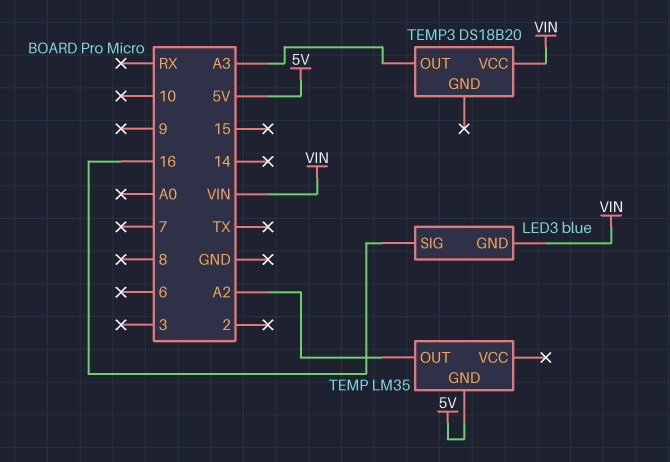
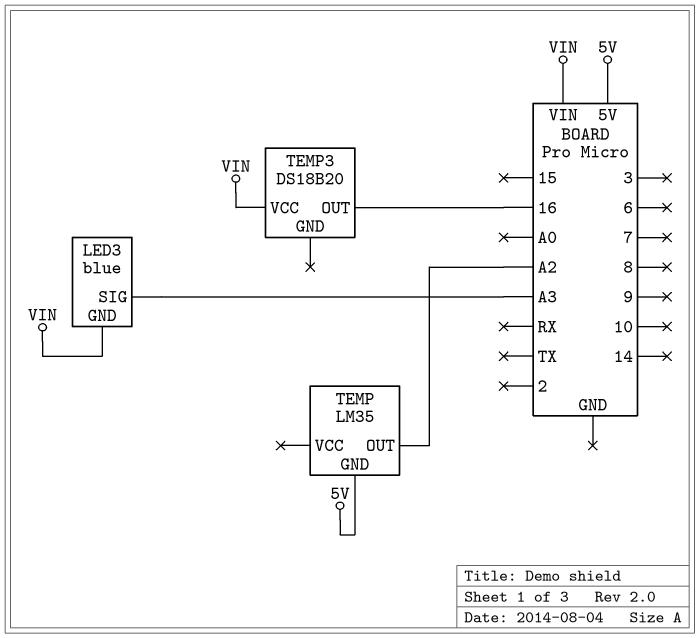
LED3 pin SIG: 16 -> A3
TEMP3 pin OUT: A3 -> 16

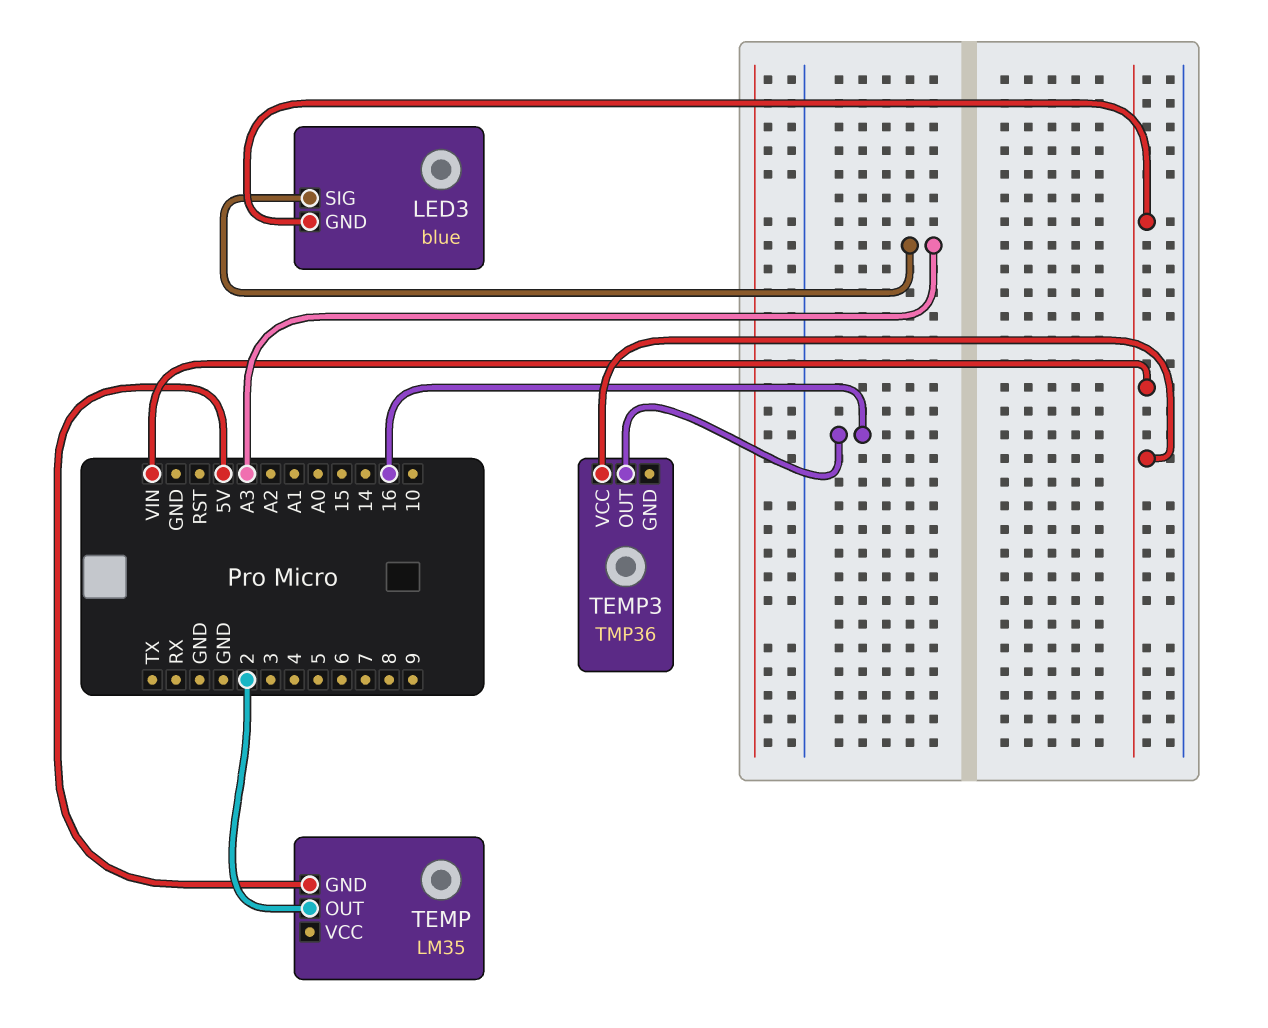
TEMP pin OUT: A2 -> 2
TEMP3: DS18B20 -> TMP36

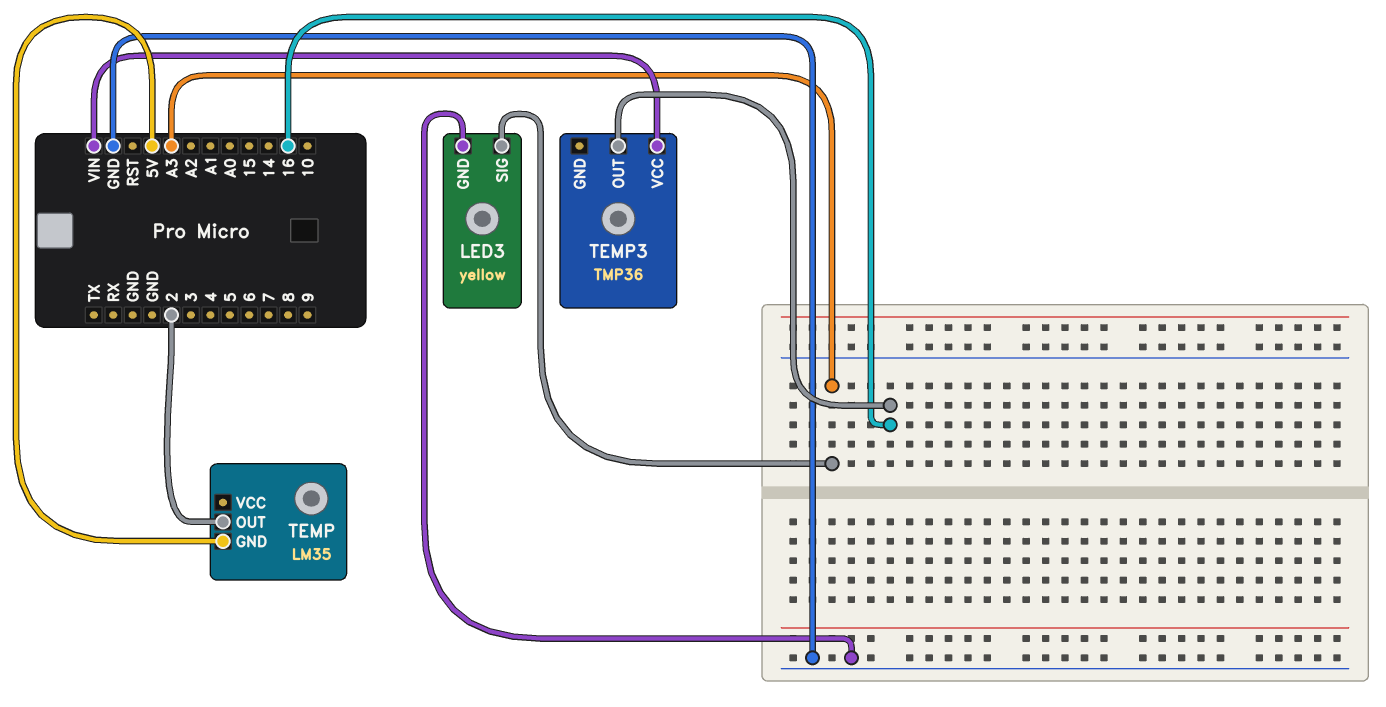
LED3: blue -> yellow
LED3 pin GND: VIN -> GND

